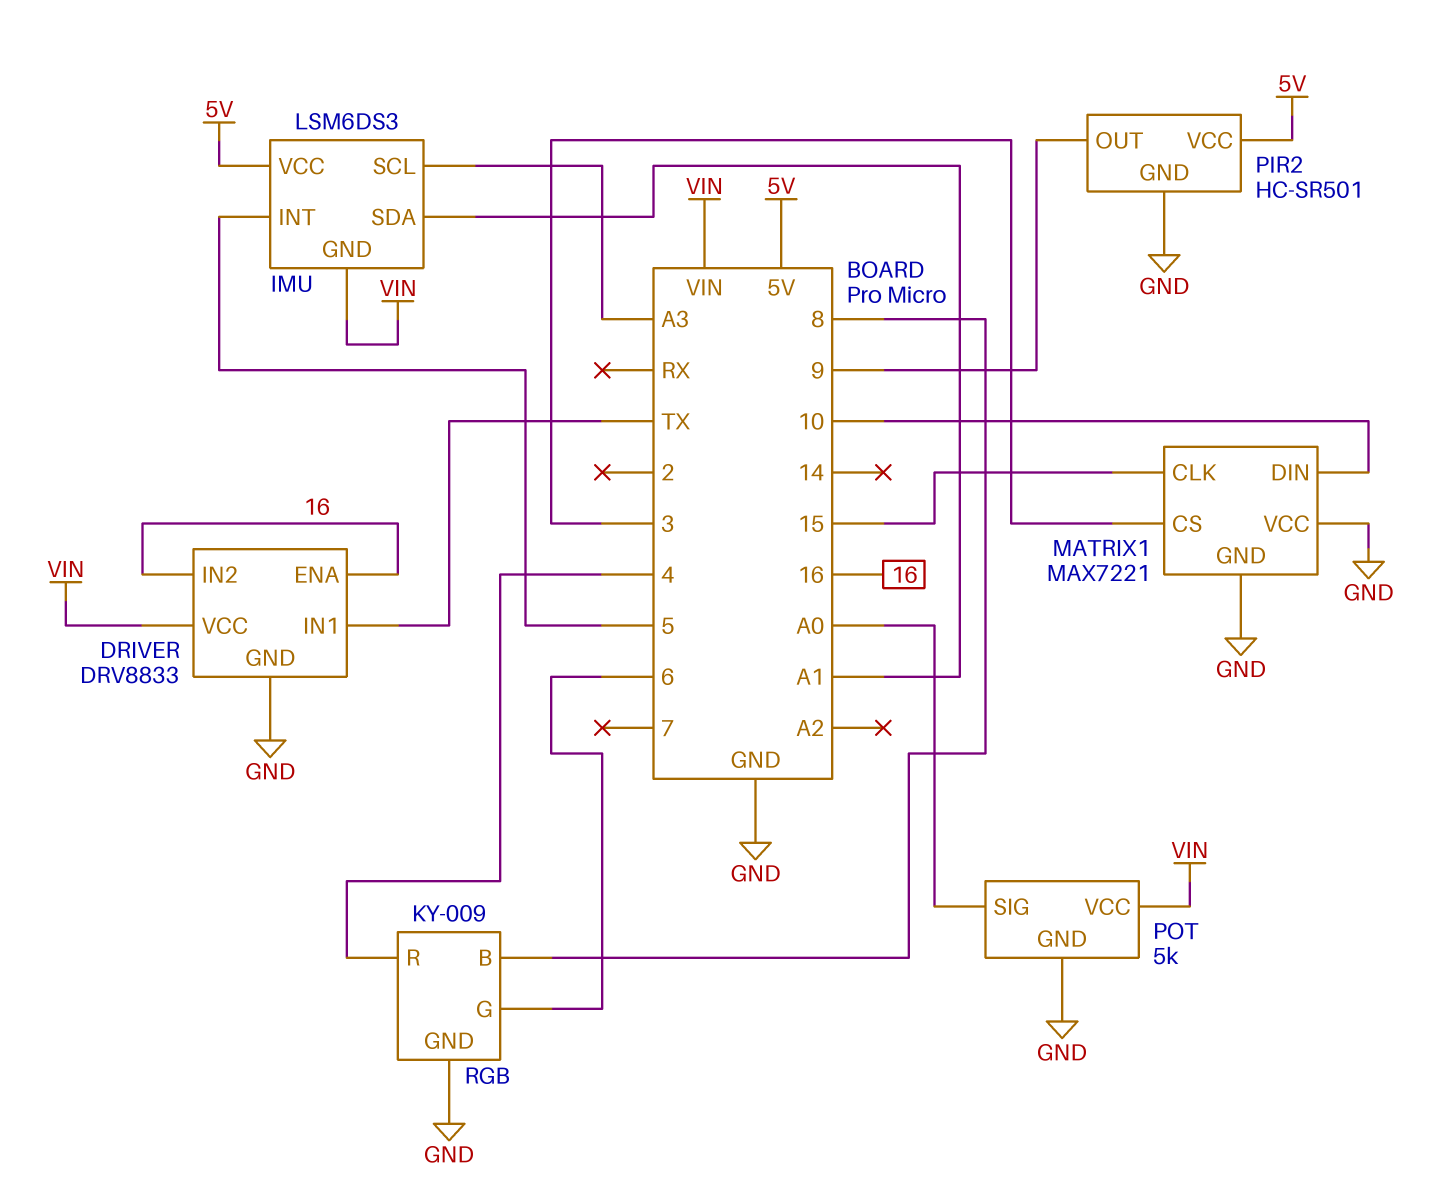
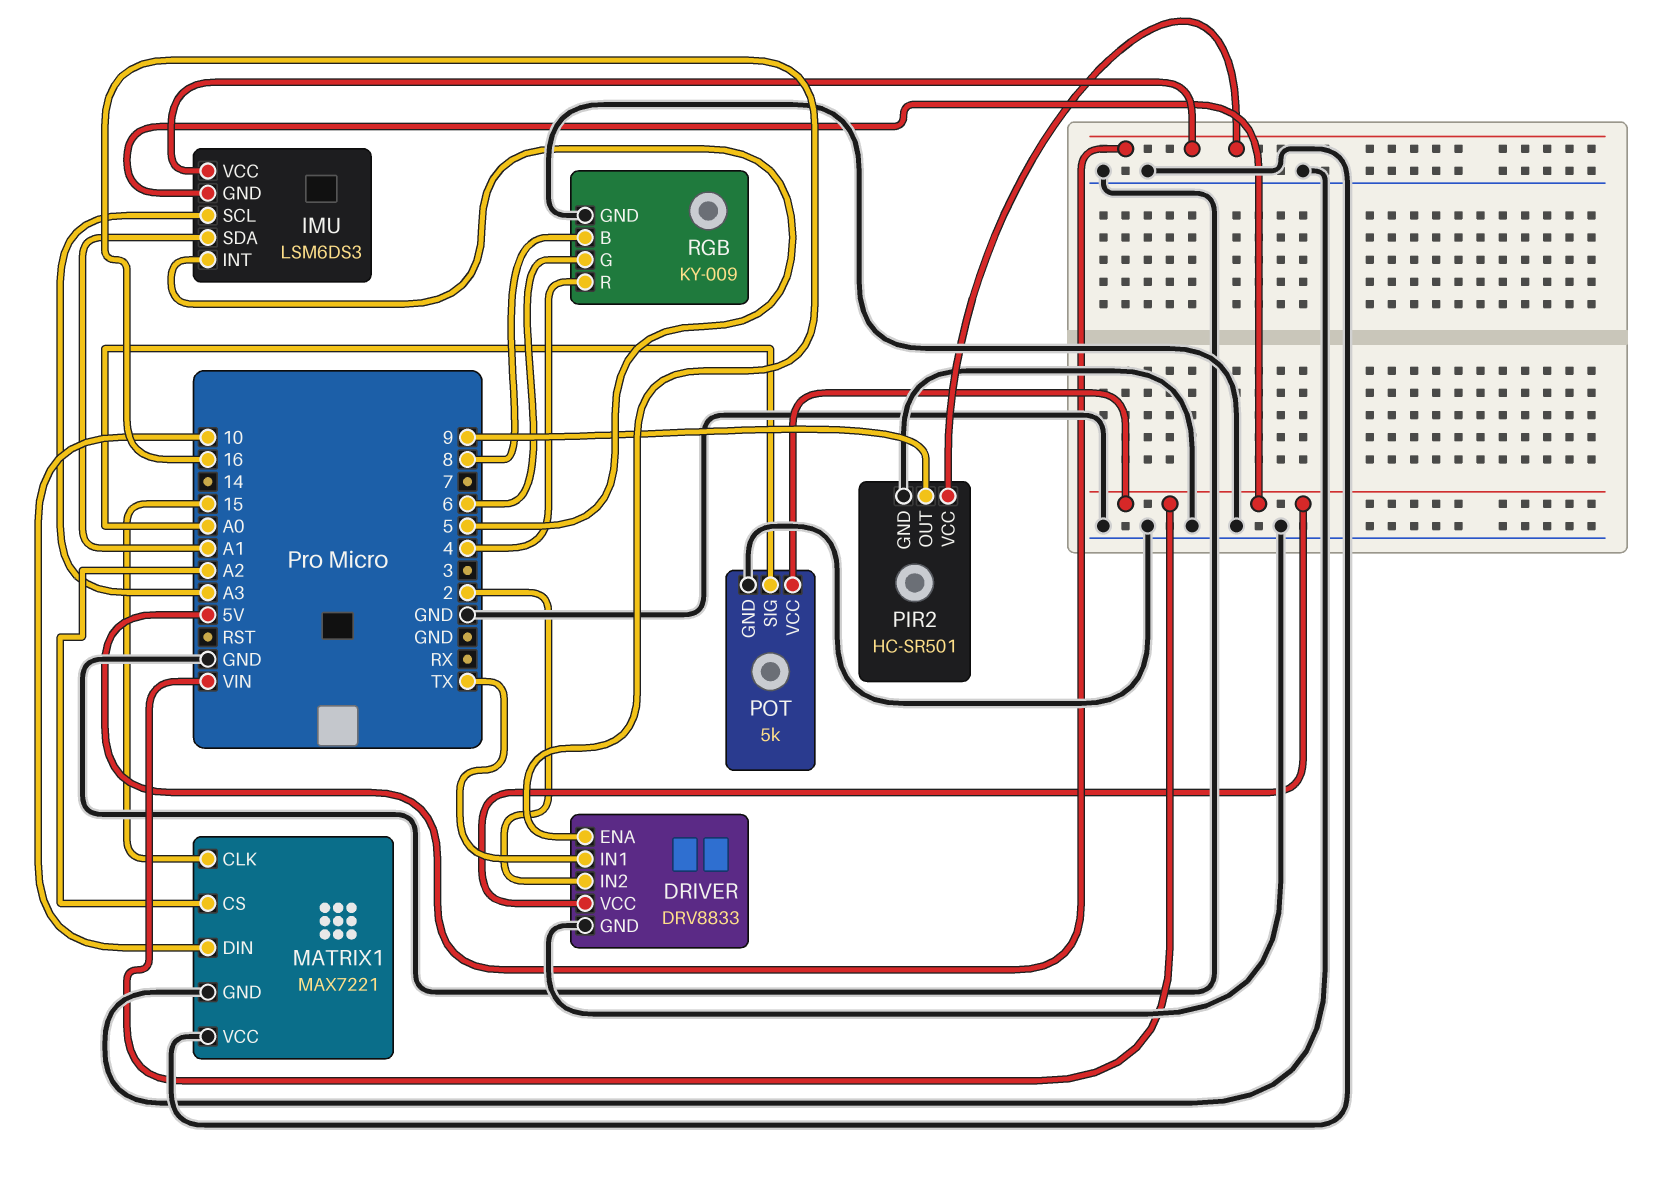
DRIVER pin IN2: 16 -> 2
MATRIX1 pin CS: 3 -> A2

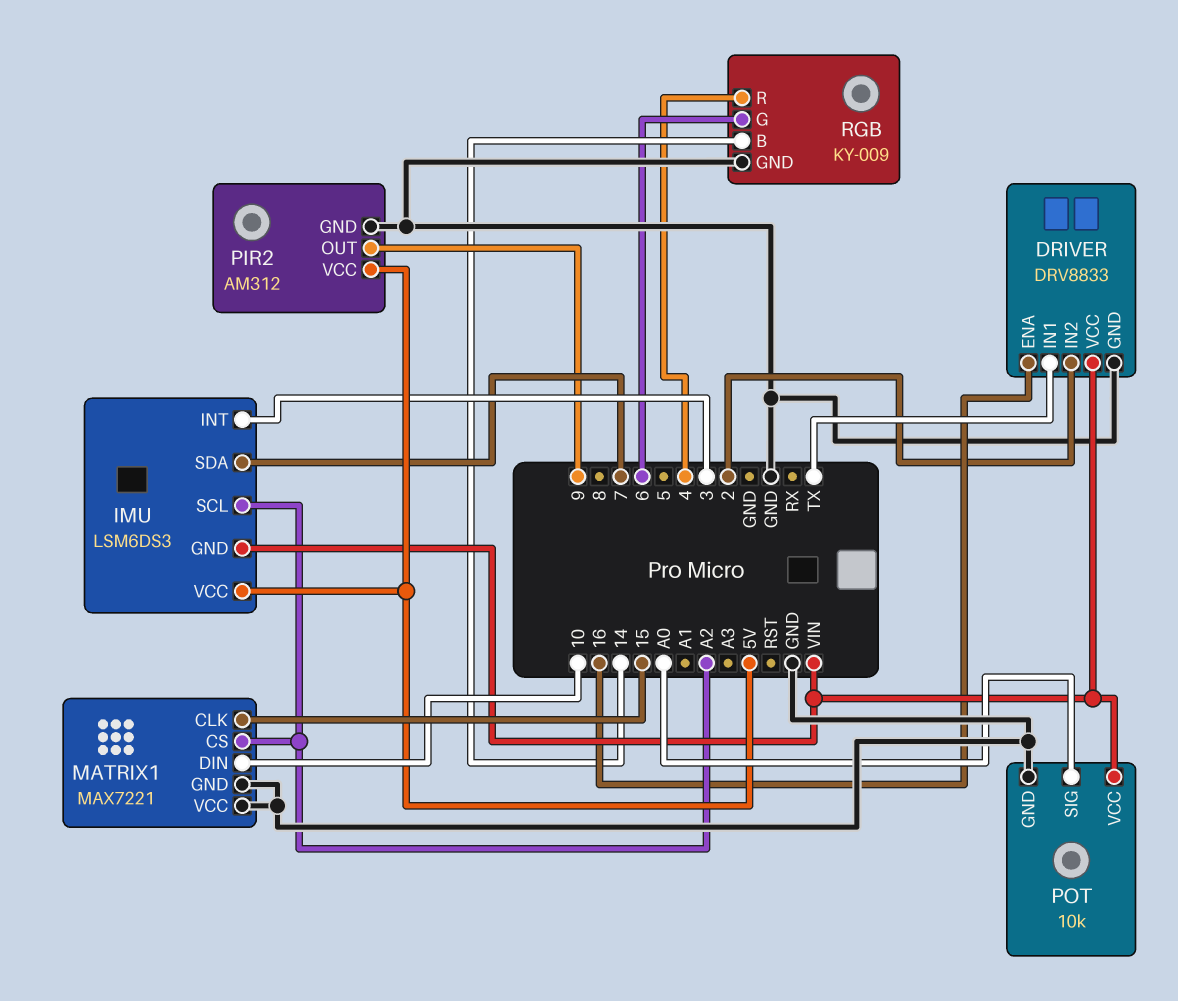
IMU pin INT: 5 -> 3
IMU pin SCL: A3 -> A2
IMU pin SDA: A1 -> 7
PIR2: HC-SR501 -> AM312
POT: 5k -> 10k
RGB pin B: 8 -> 14

